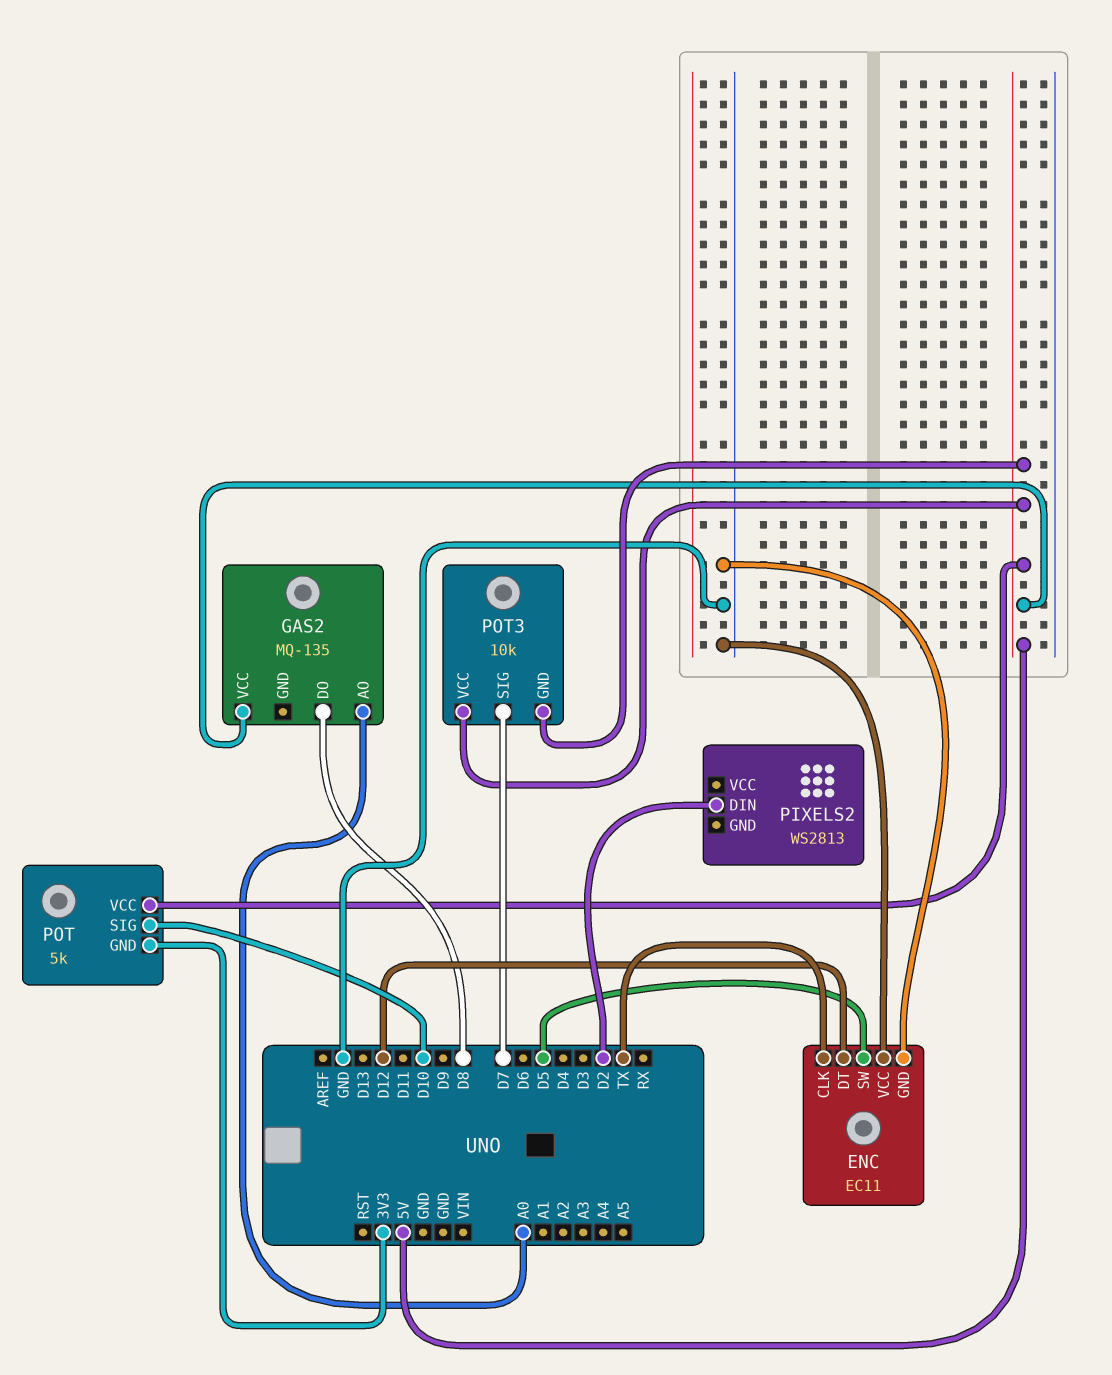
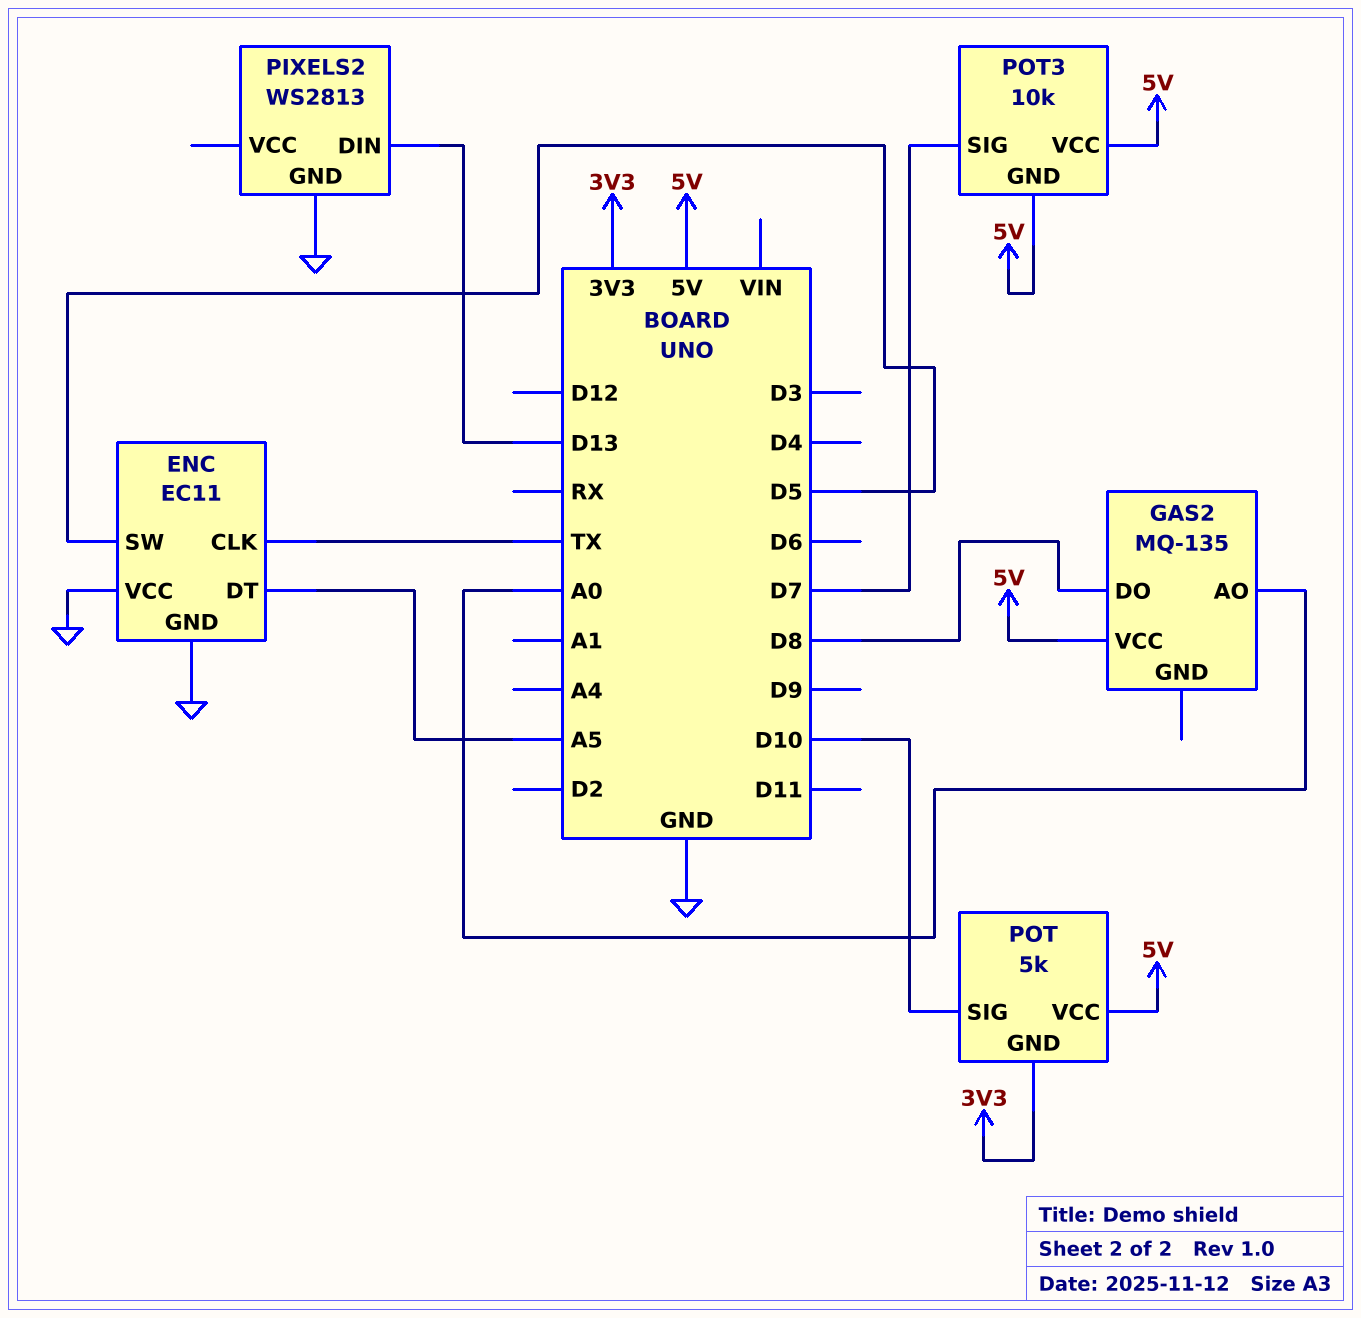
ENC pin DT: D12 -> A5
PIXELS2 pin DIN: D2 -> D13
PIXELS2 pin GND: none -> GND

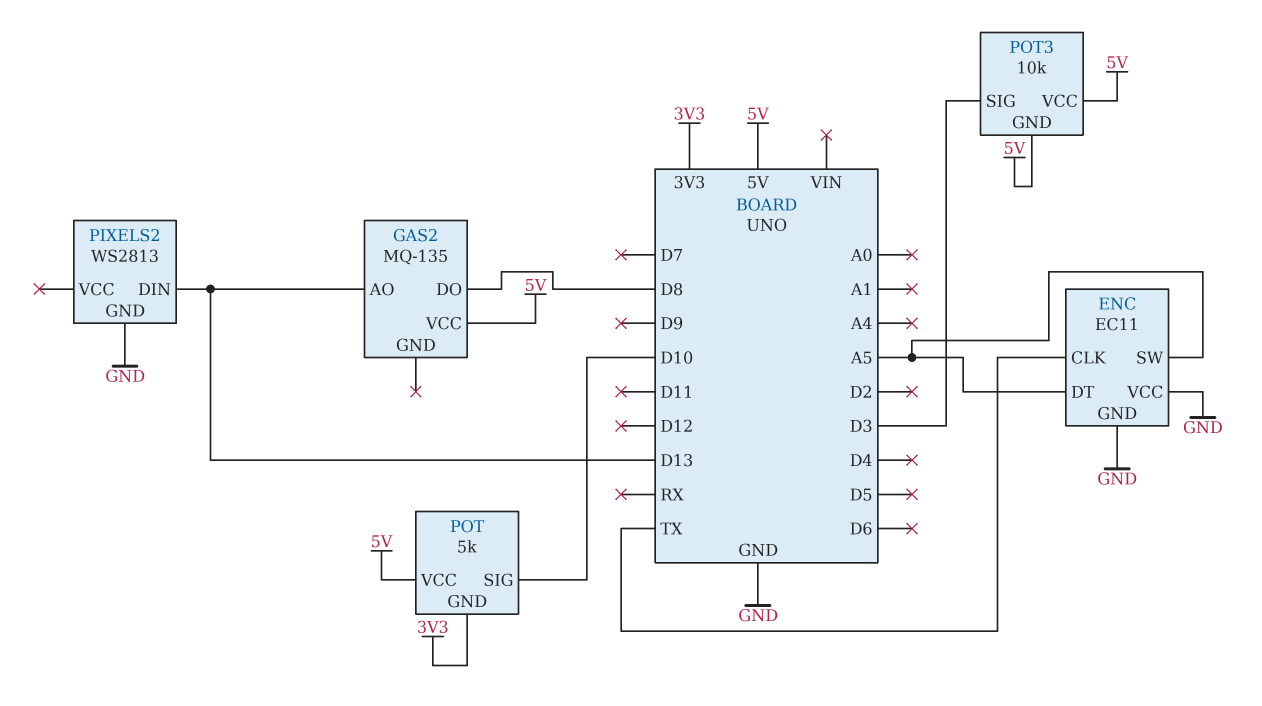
ENC pin SW: D5 -> A5
GAS2 pin AO: A0 -> D13
POT3 pin SIG: D7 -> D3

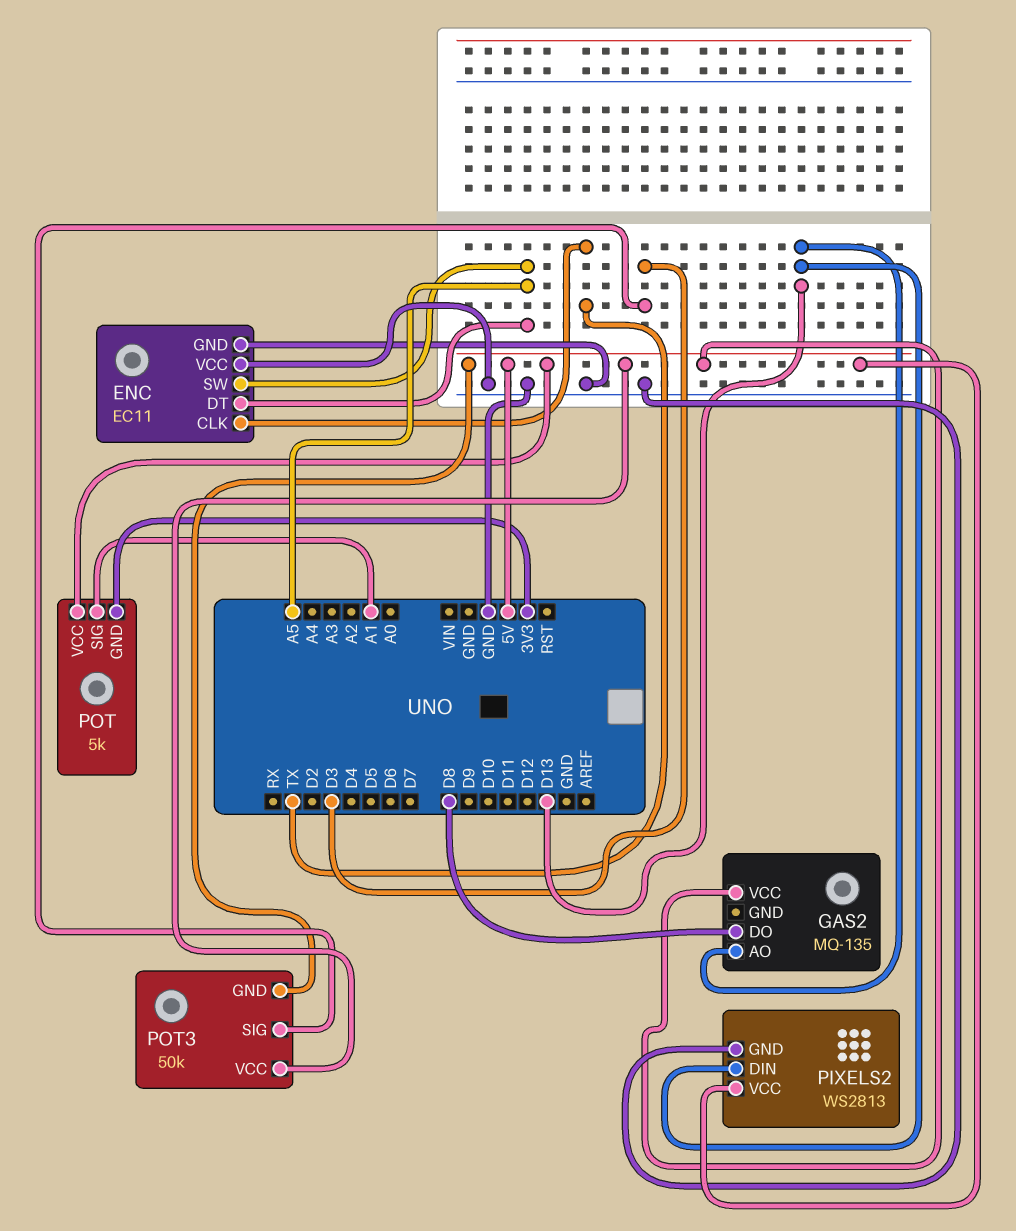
PIXELS2 pin VCC: none -> 5V
POT pin SIG: D10 -> A1
POT3: 10k -> 50k

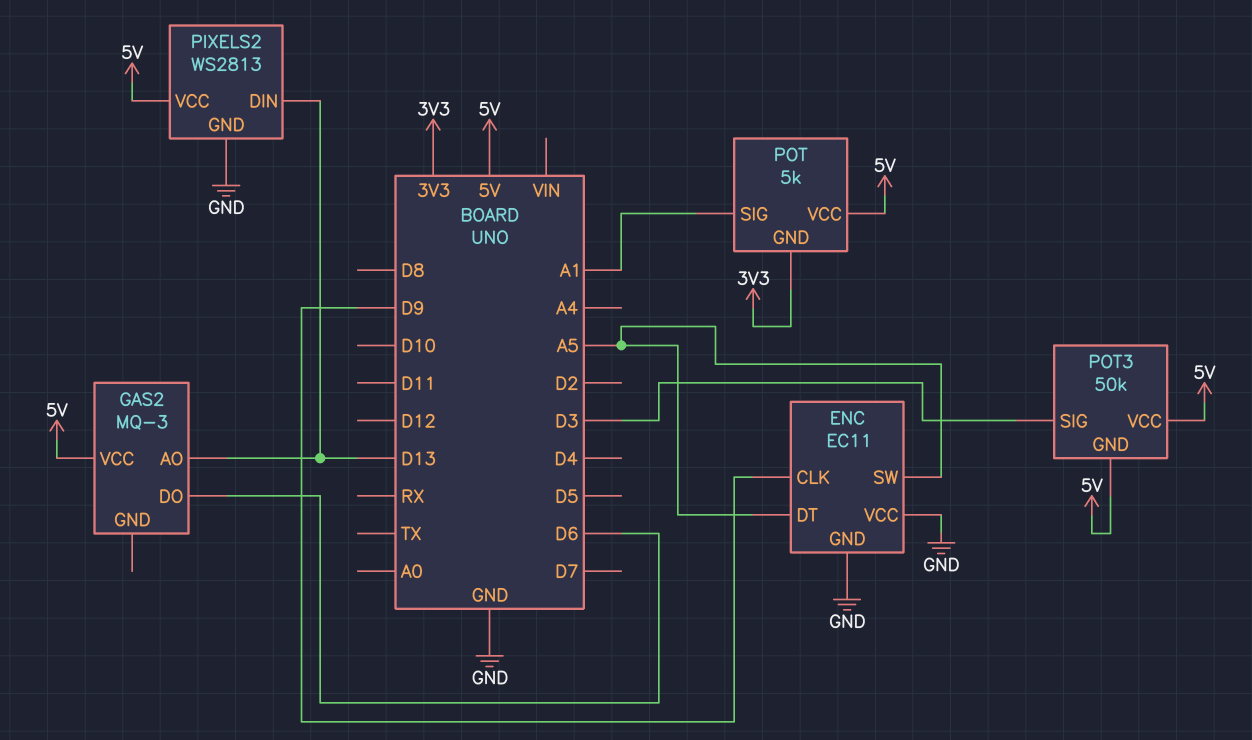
ENC pin CLK: TX -> D9
GAS2: MQ-135 -> MQ-3
GAS2 pin DO: D8 -> D6

